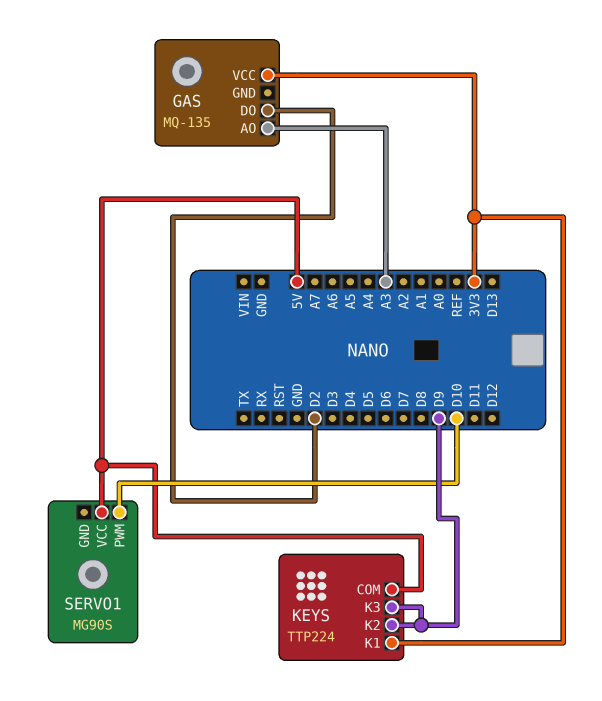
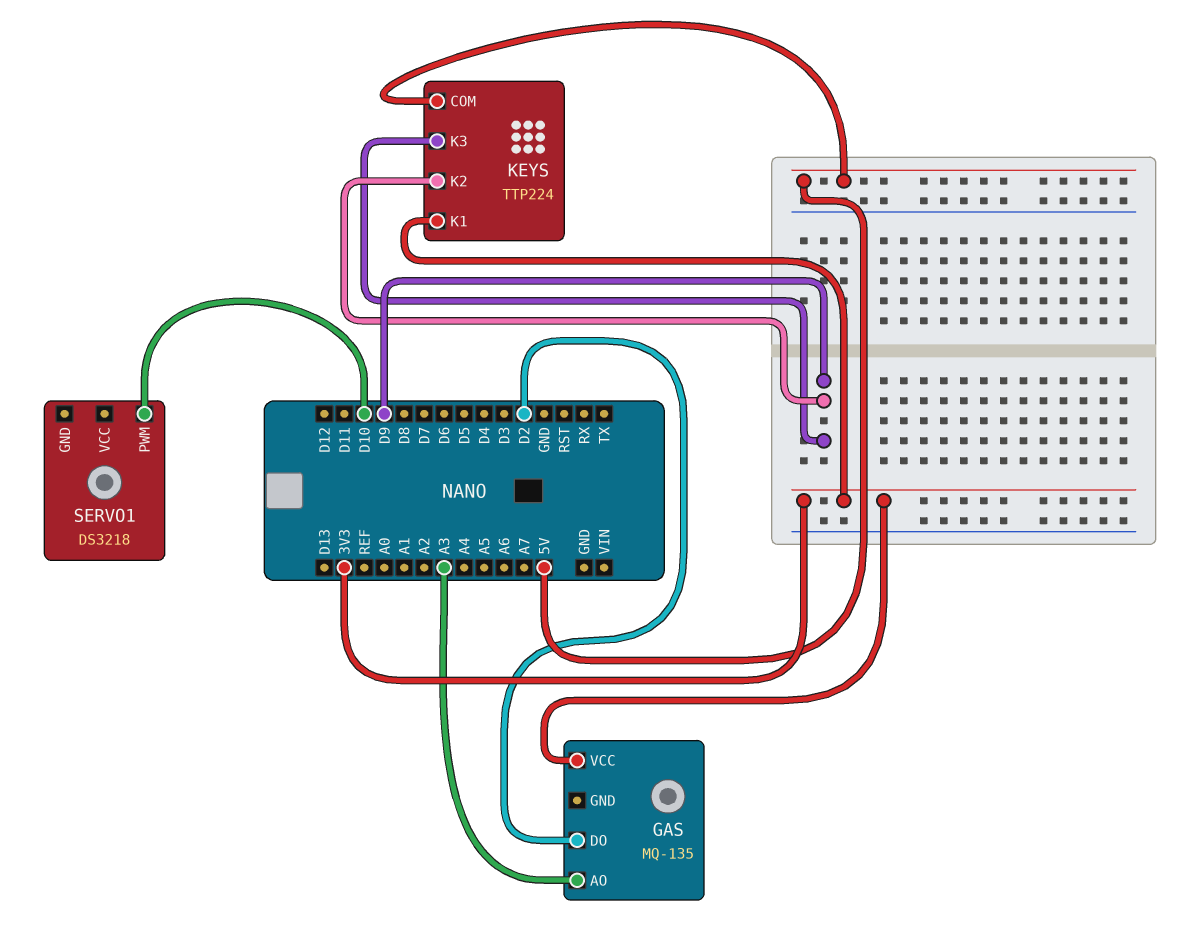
SERVO1: MG90S -> DS3218
SERVO1 pin VCC: 5V -> none

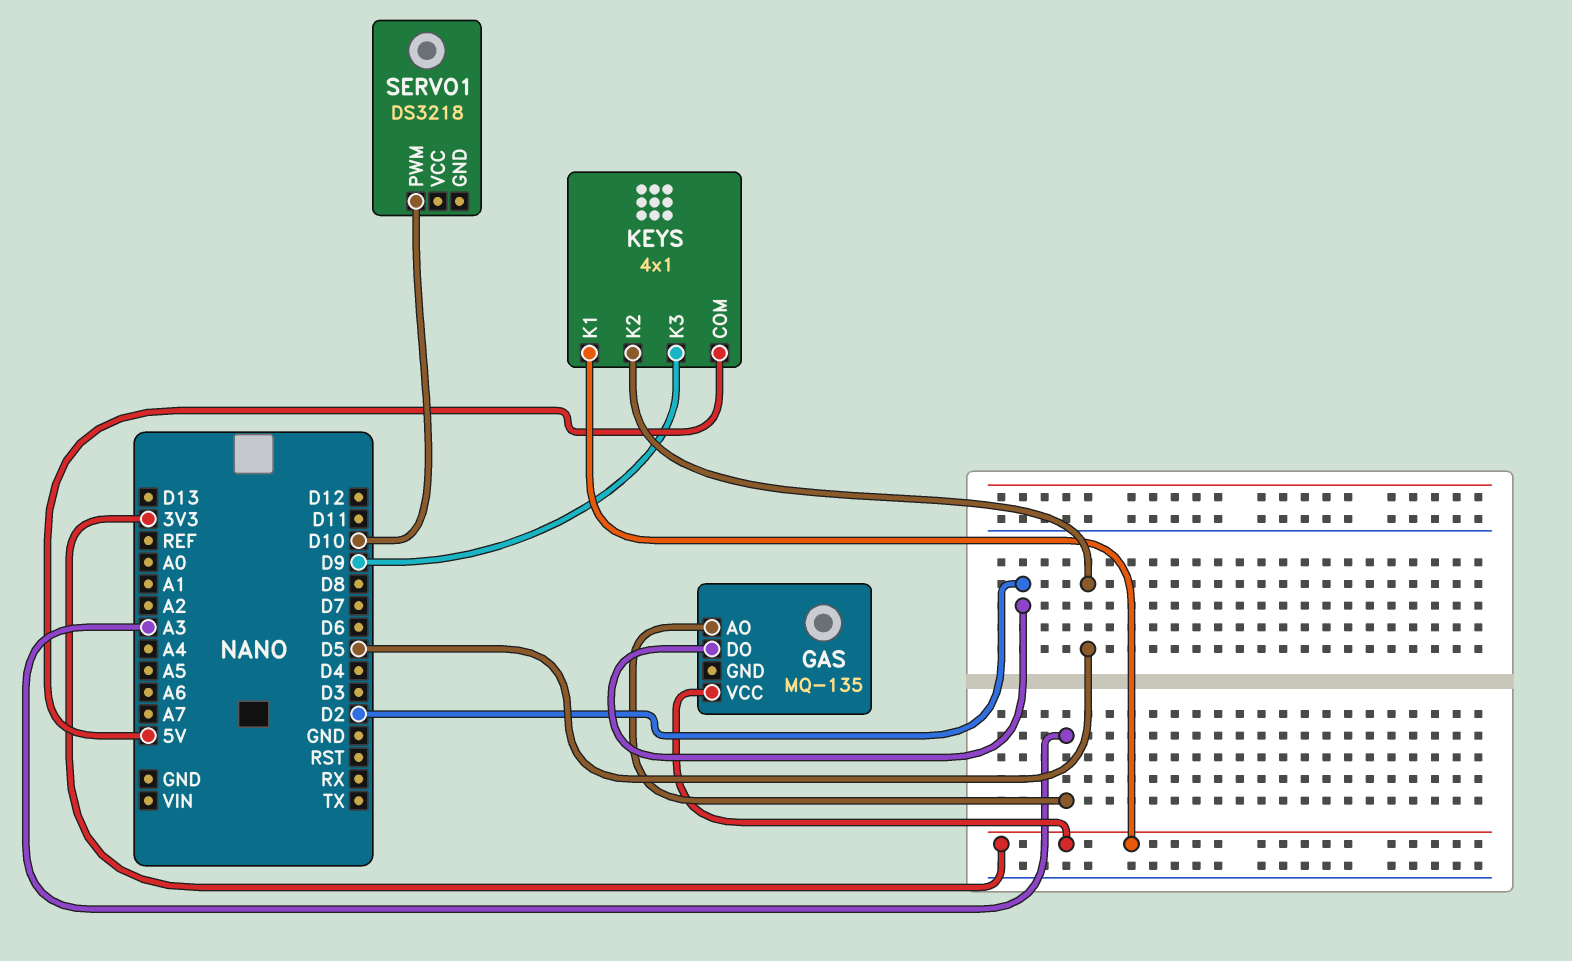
KEYS: TTP224 -> 4x1
KEYS pin K2: D9 -> D5

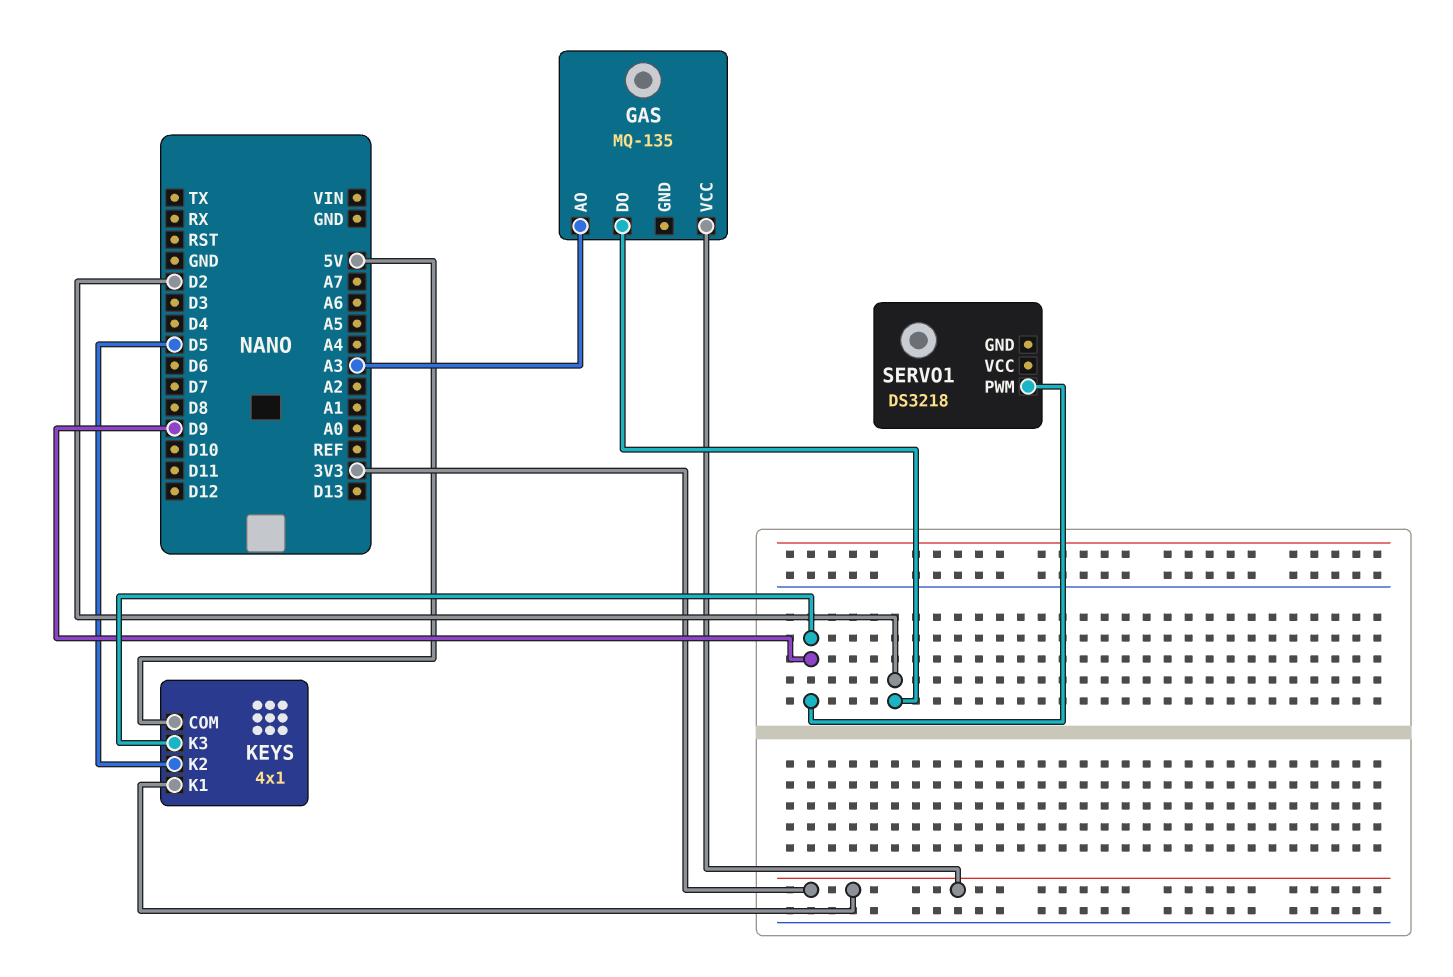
SERVO1 pin PWM: D10 -> D9

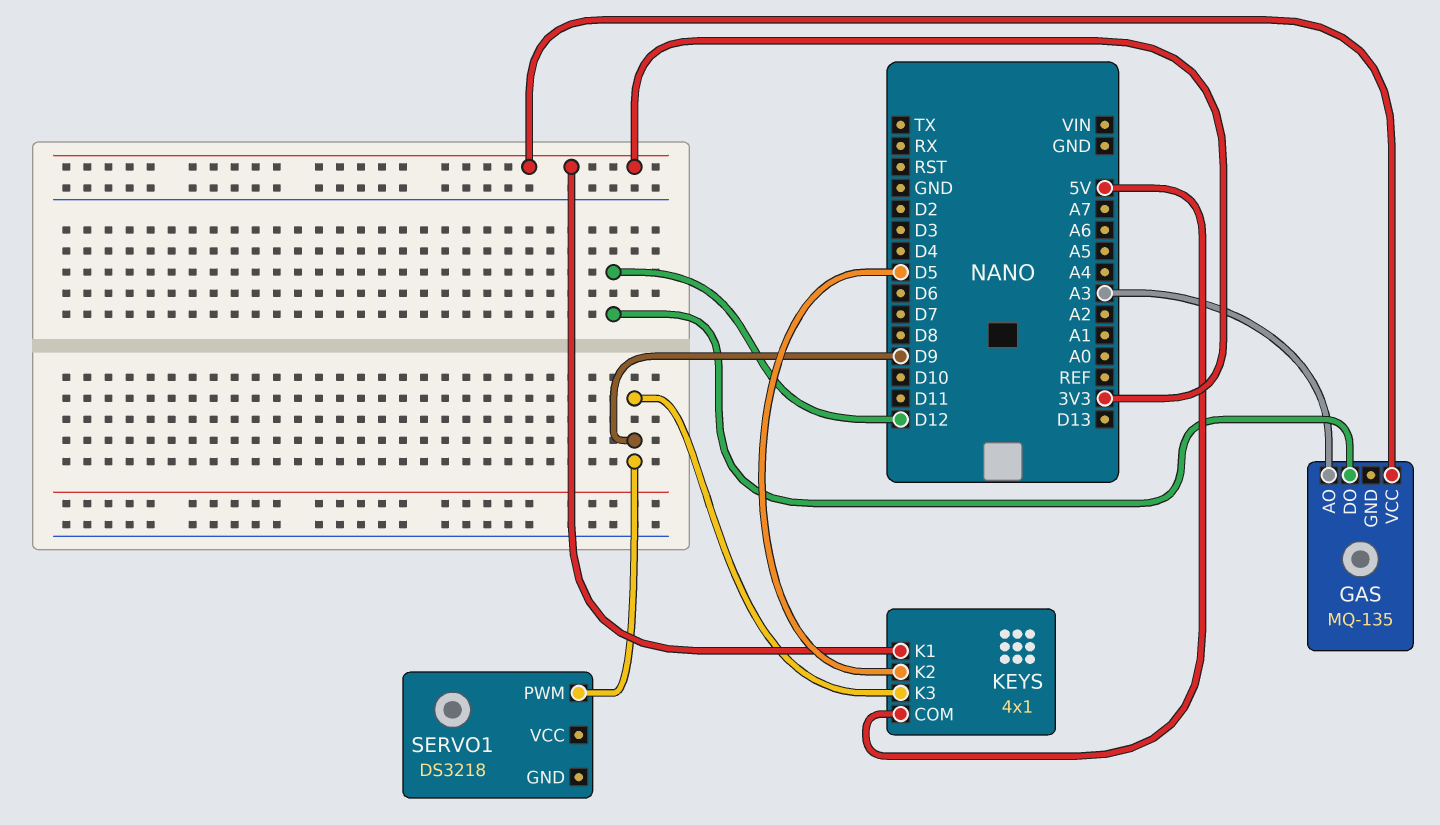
GAS pin DO: D2 -> D12

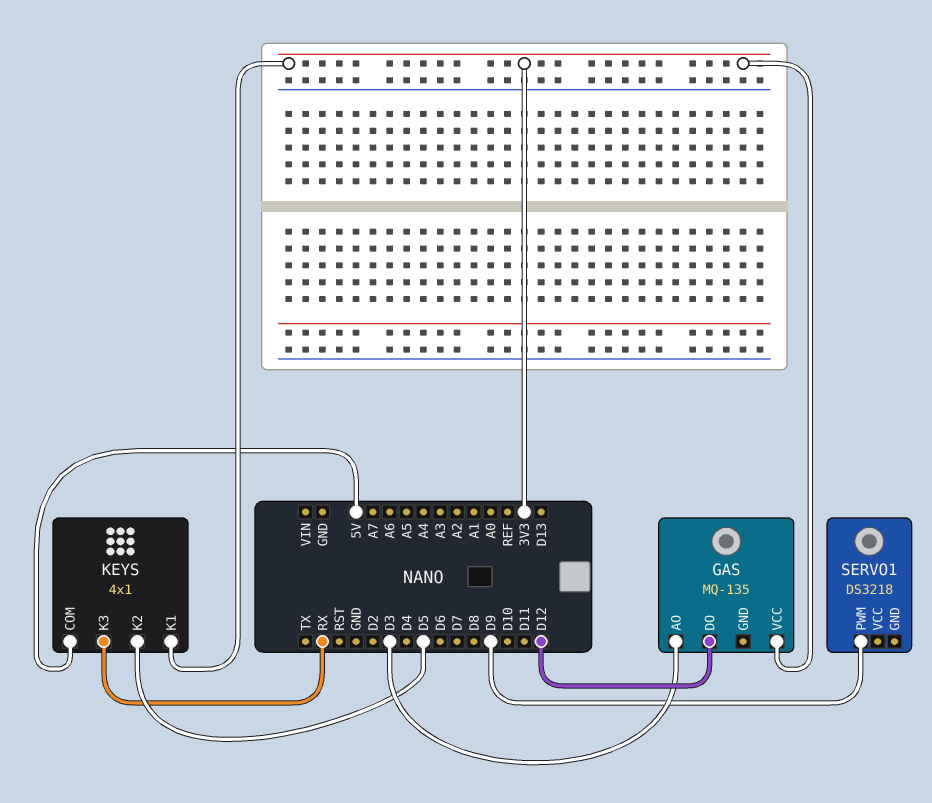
GAS pin AO: A3 -> D3
KEYS pin K3: D9 -> RX

